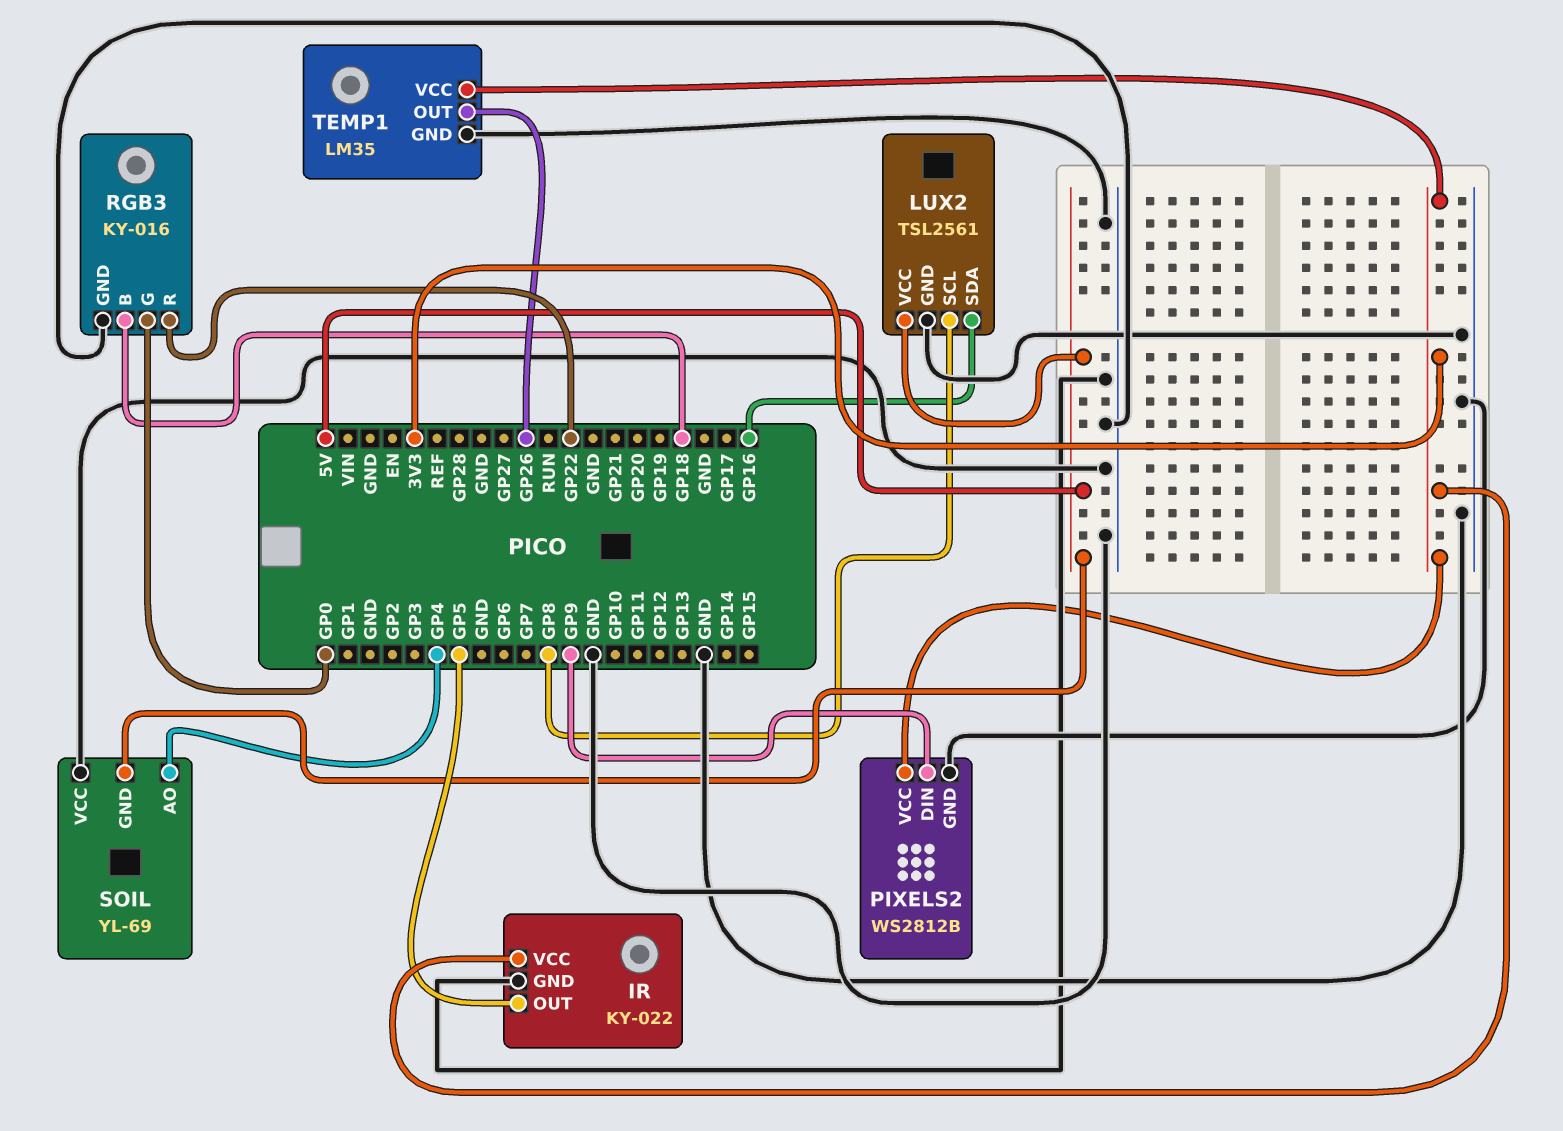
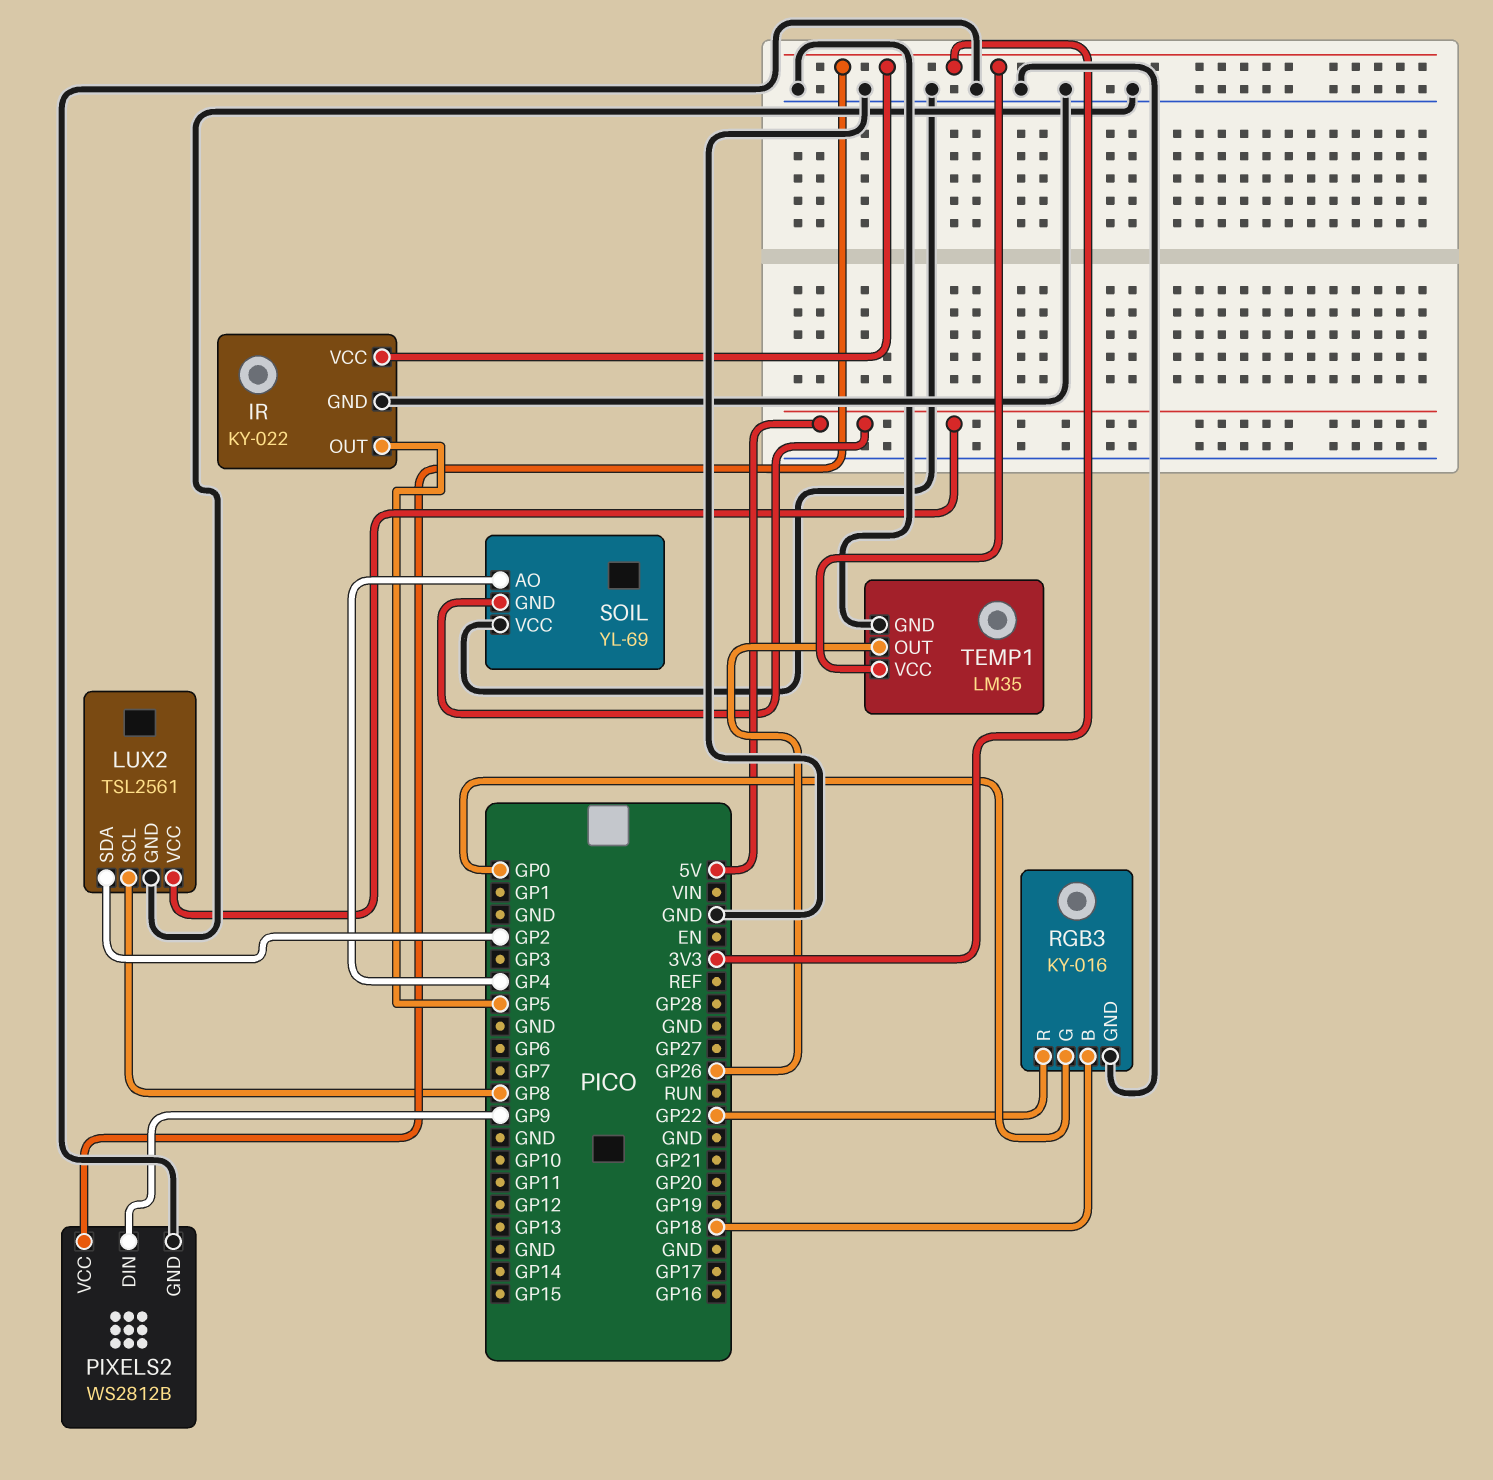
LUX2 pin SDA: GP16 -> GP2

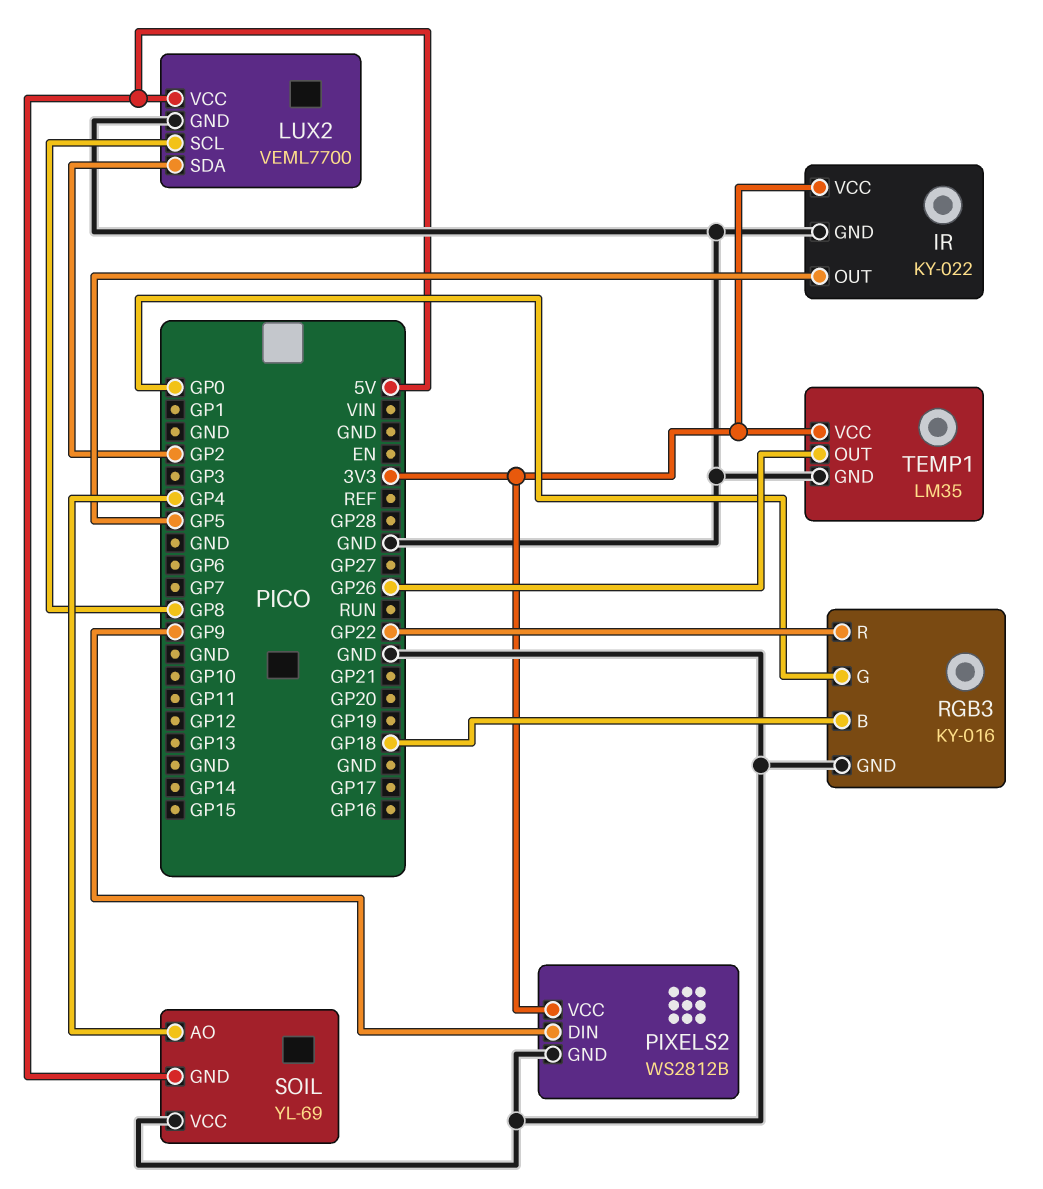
LUX2: TSL2561 -> VEML7700

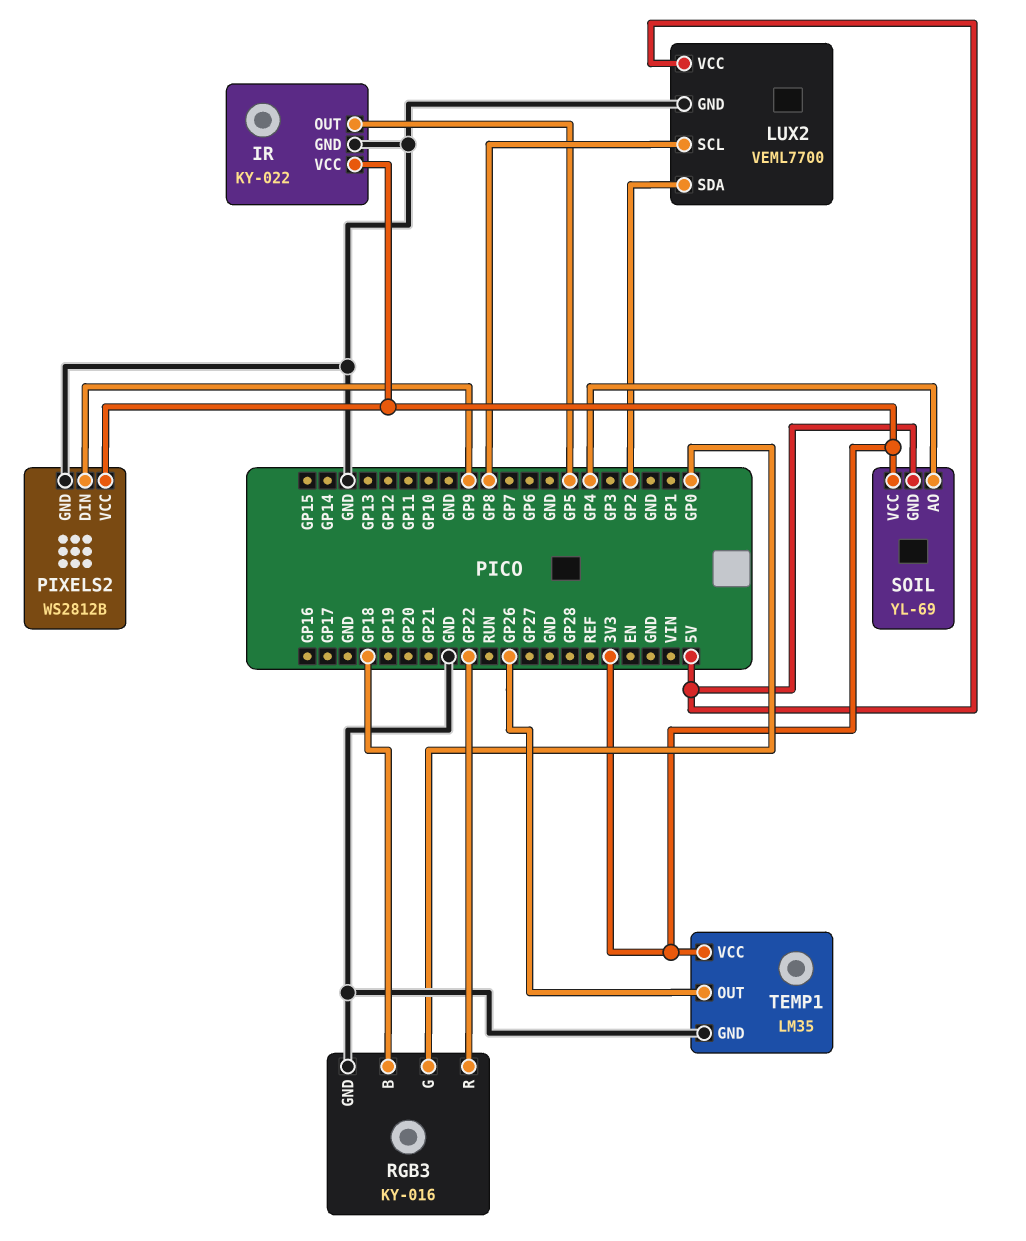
SOIL pin VCC: GND -> 3V3

